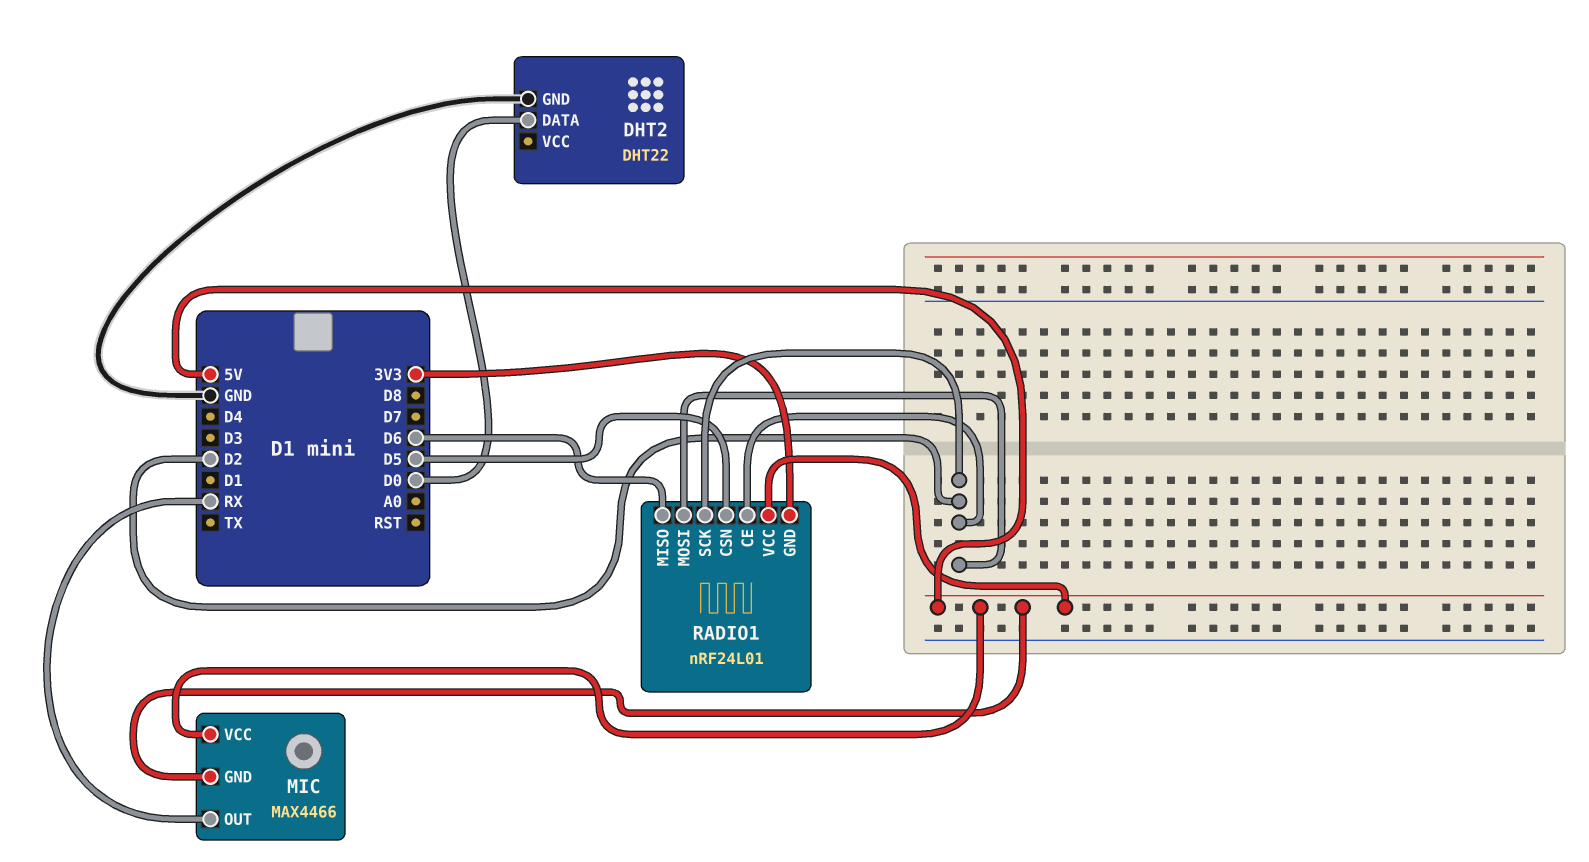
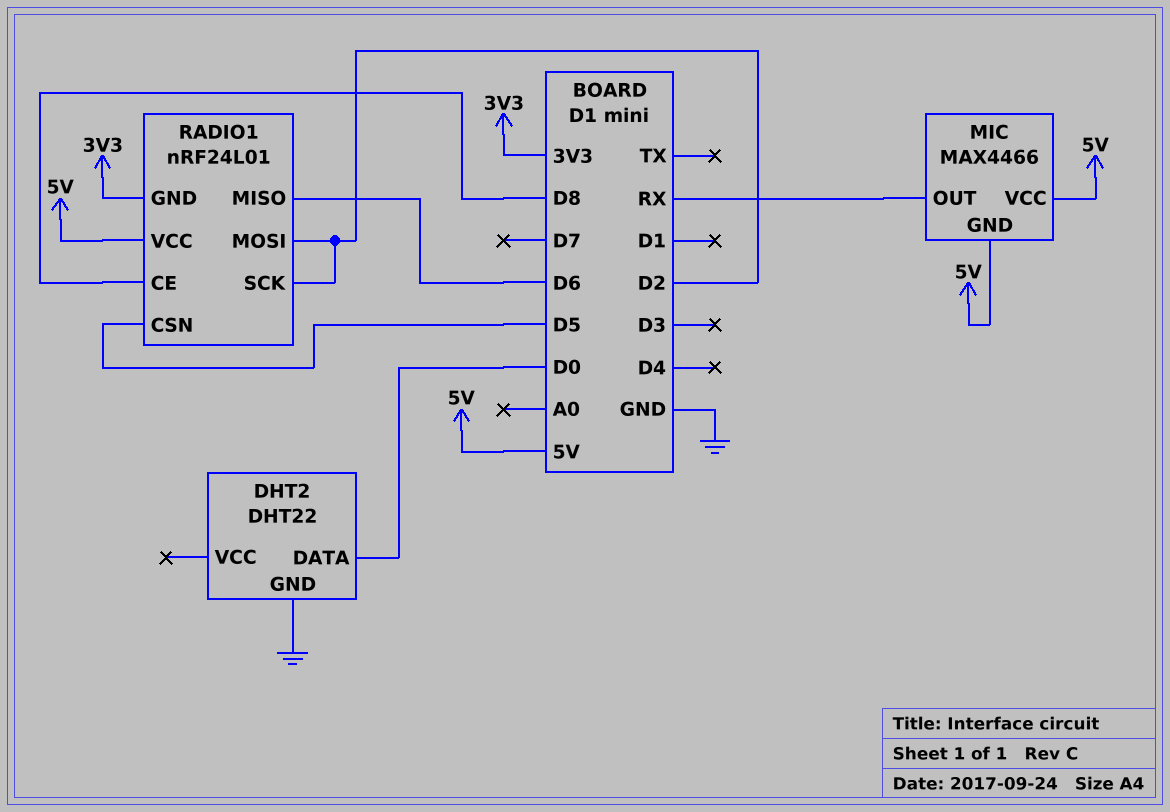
RADIO1 pin CE: D2 -> D8

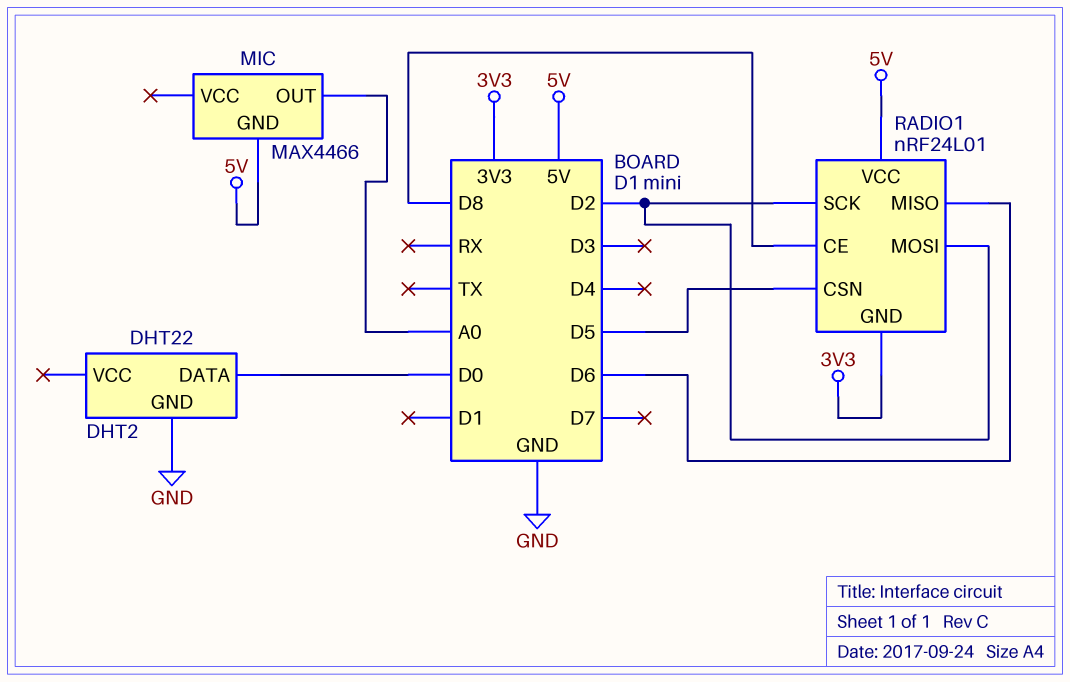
MIC pin OUT: RX -> A0
MIC pin VCC: 5V -> none

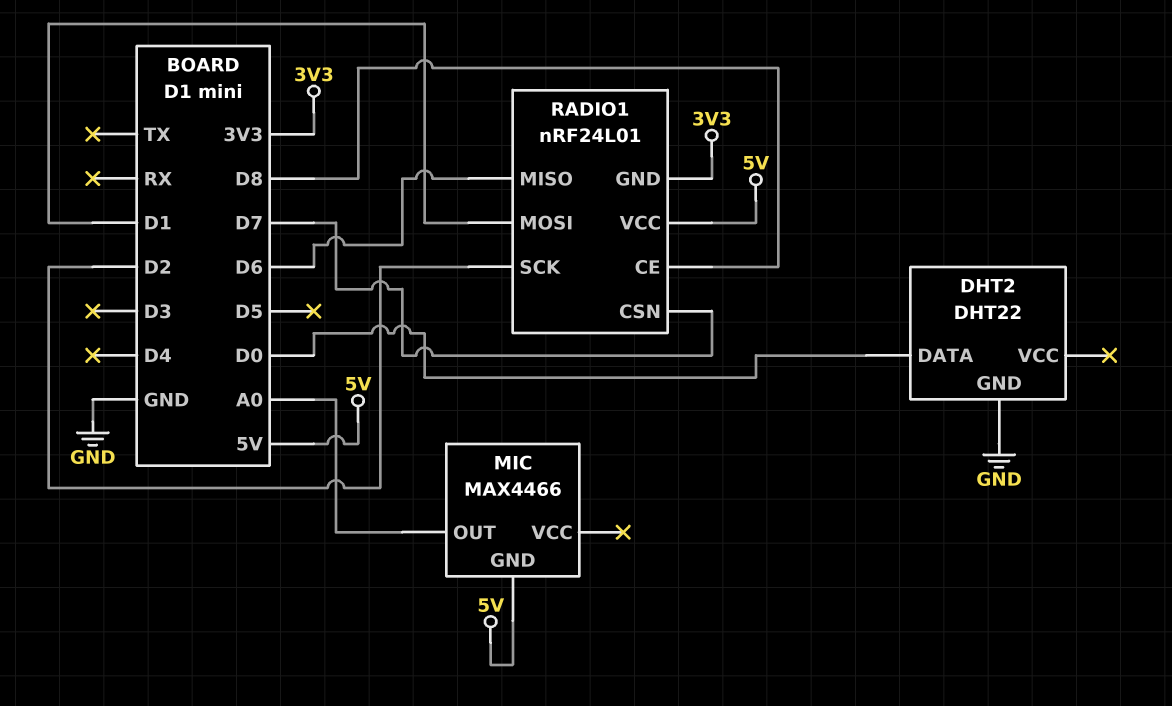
RADIO1 pin CSN: D5 -> D7
RADIO1 pin MOSI: D2 -> D1

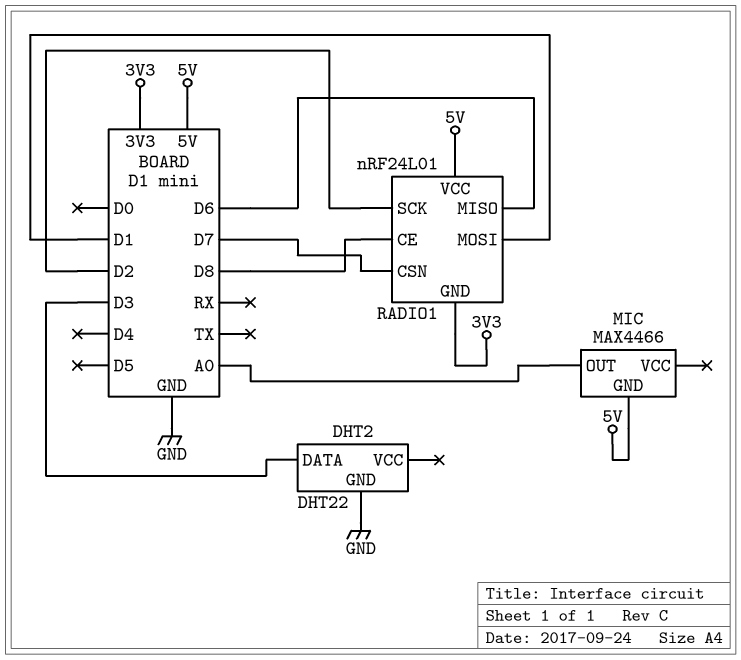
DHT2 pin DATA: D0 -> D3

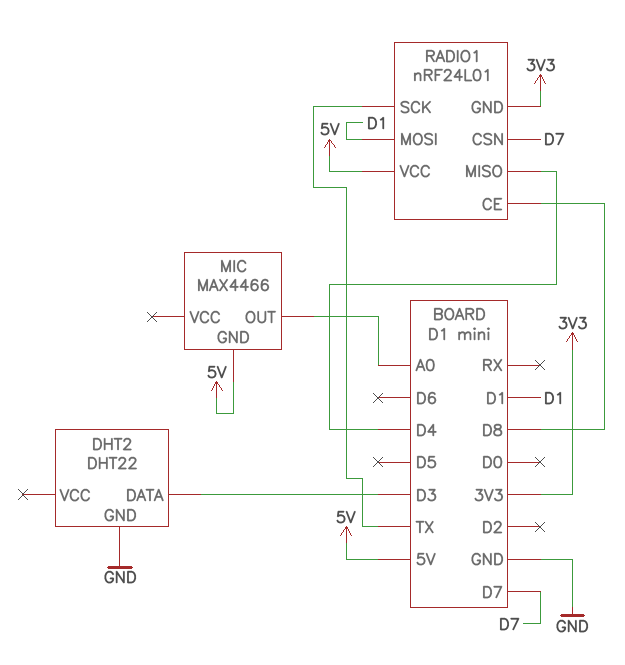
RADIO1 pin MISO: D6 -> D4
RADIO1 pin SCK: D2 -> TX

